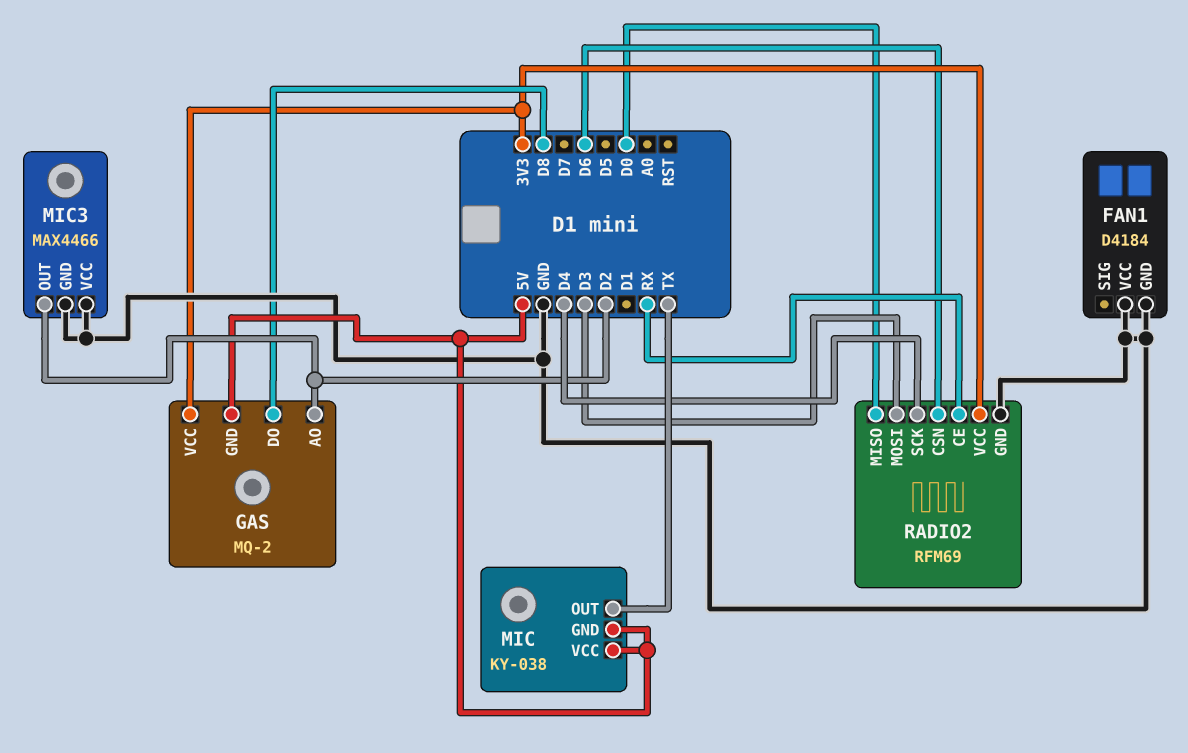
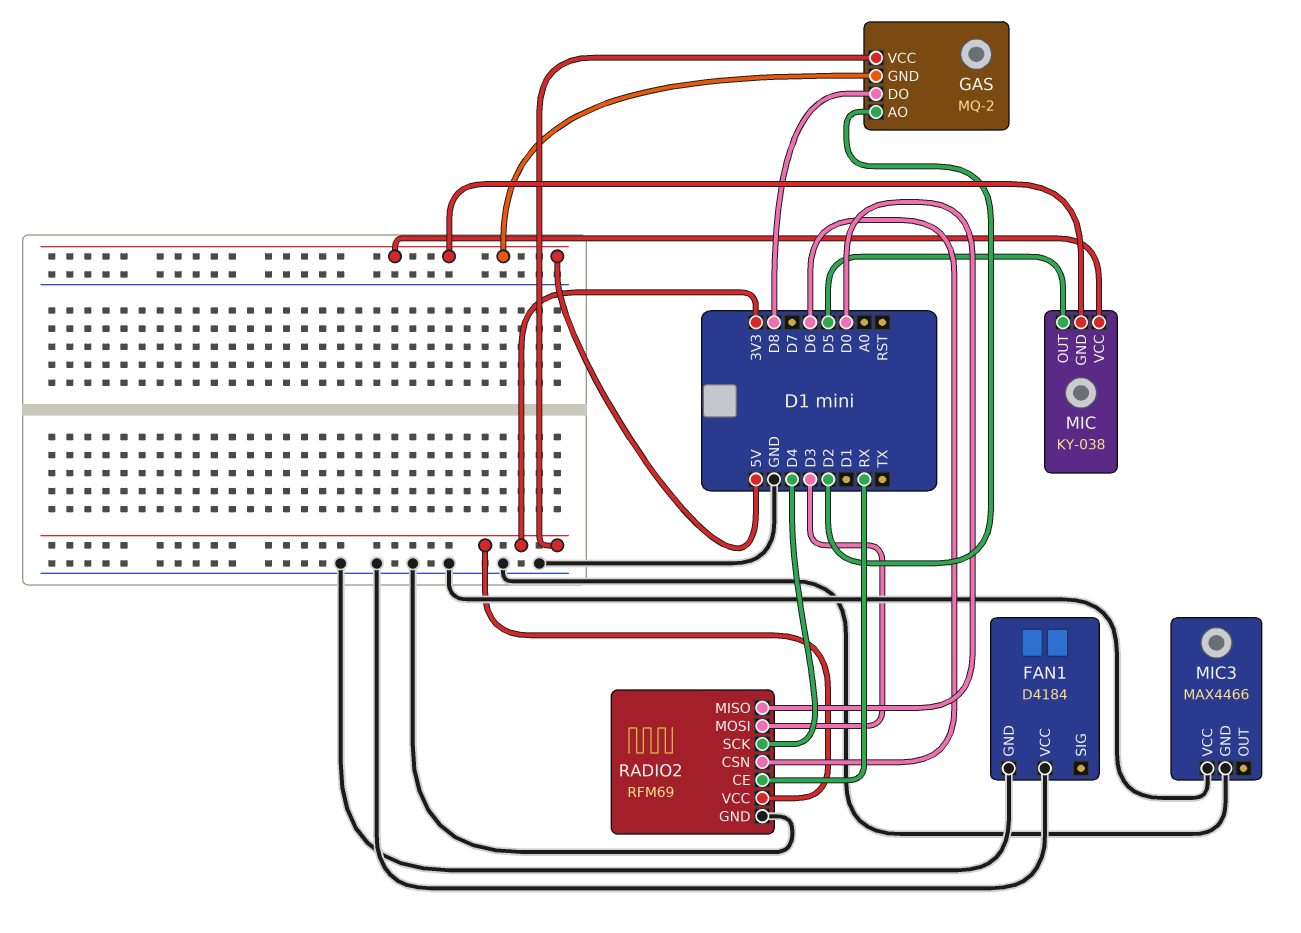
MIC pin OUT: TX -> D5
MIC3 pin OUT: D2 -> none

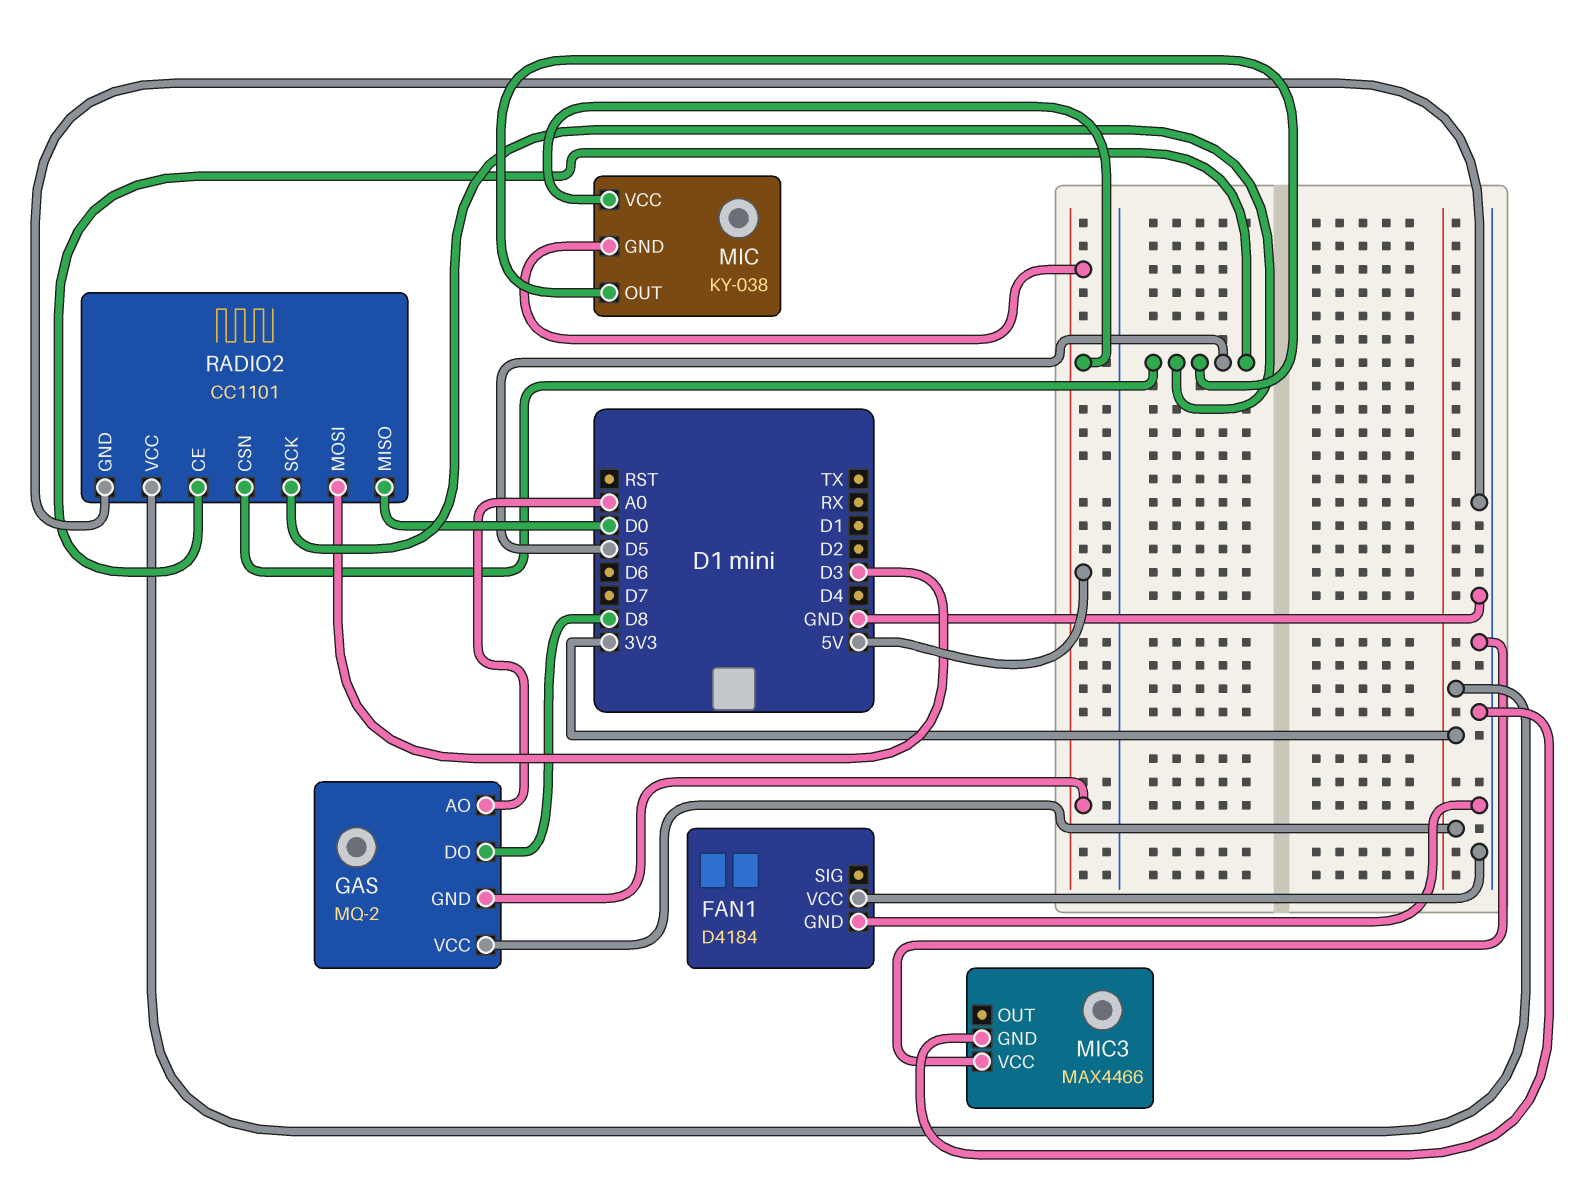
GAS pin AO: D2 -> A0
RADIO2: RFM69 -> CC1101
RADIO2 pin CE: RX -> D5
RADIO2 pin CSN: D6 -> D5
RADIO2 pin SCK: D4 -> D5

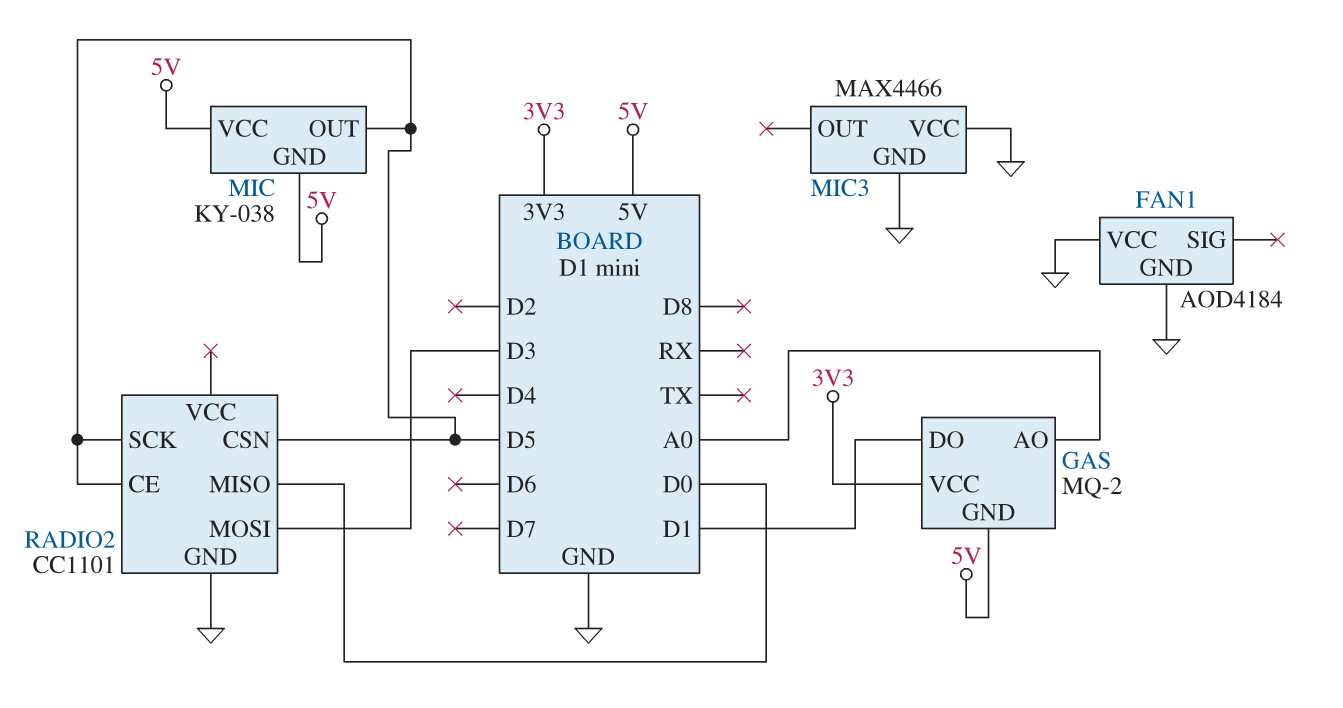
FAN1: D4184 -> AOD4184
GAS pin DO: D8 -> D1
RADIO2 pin VCC: 3V3 -> none

